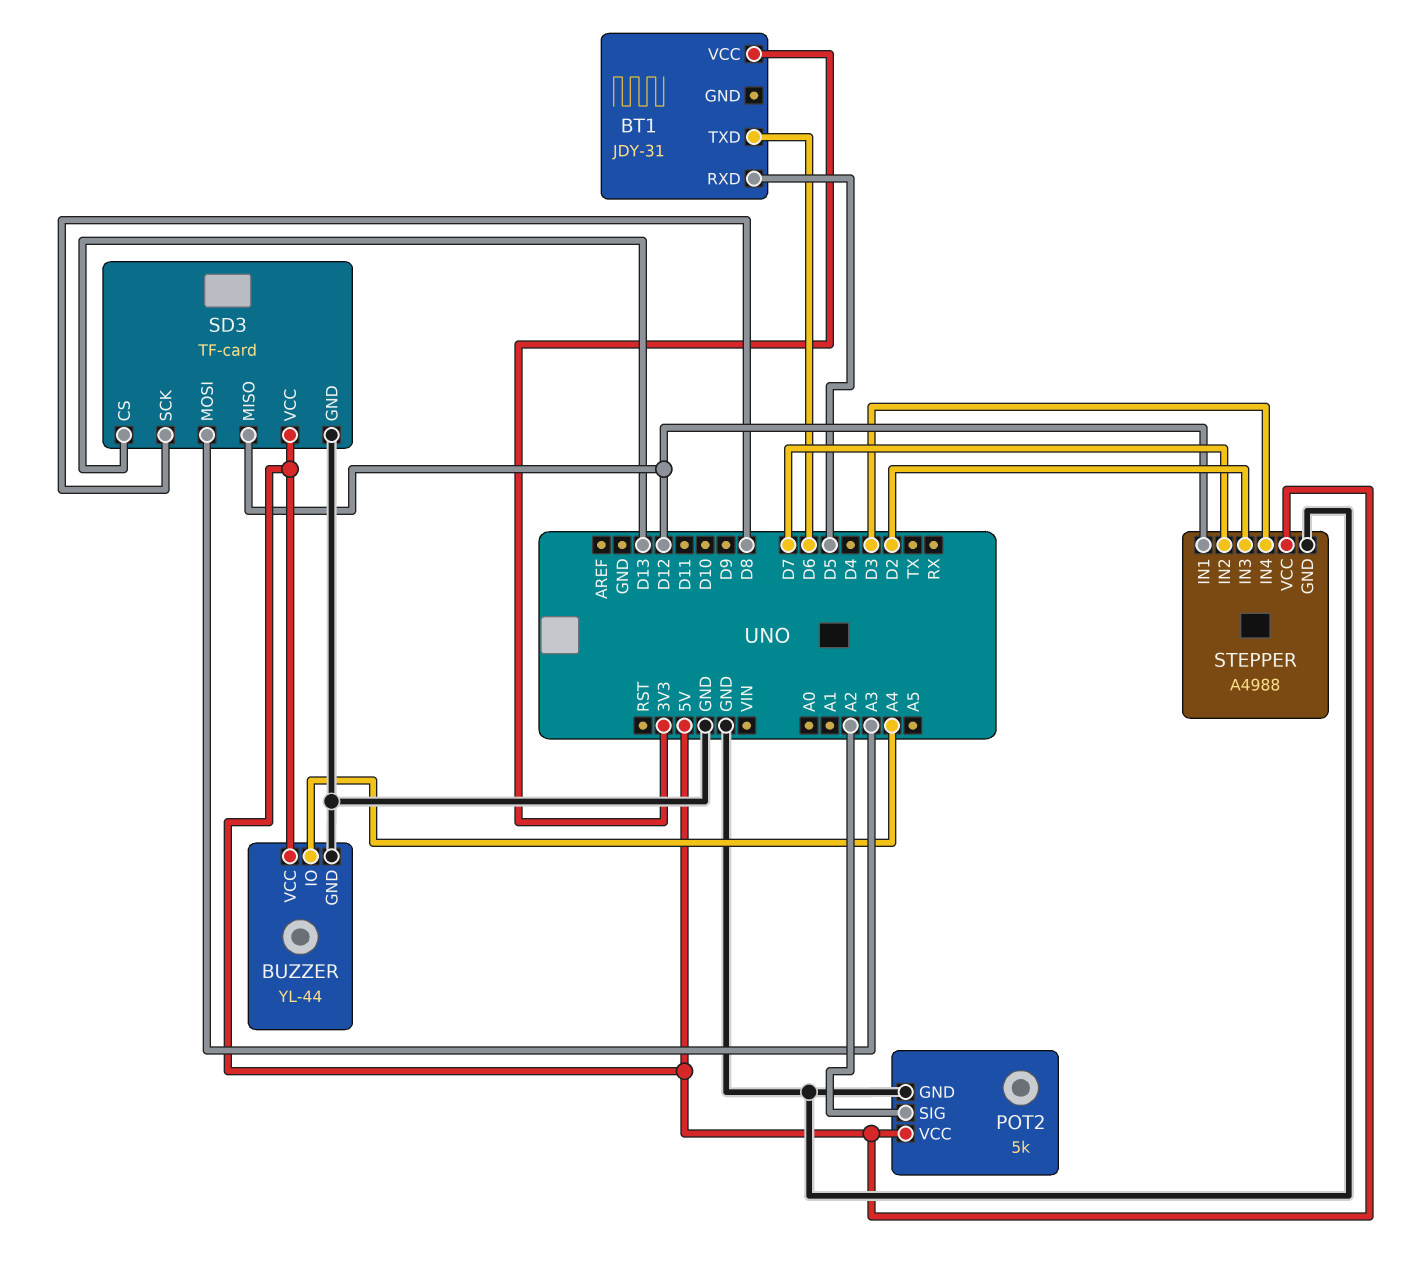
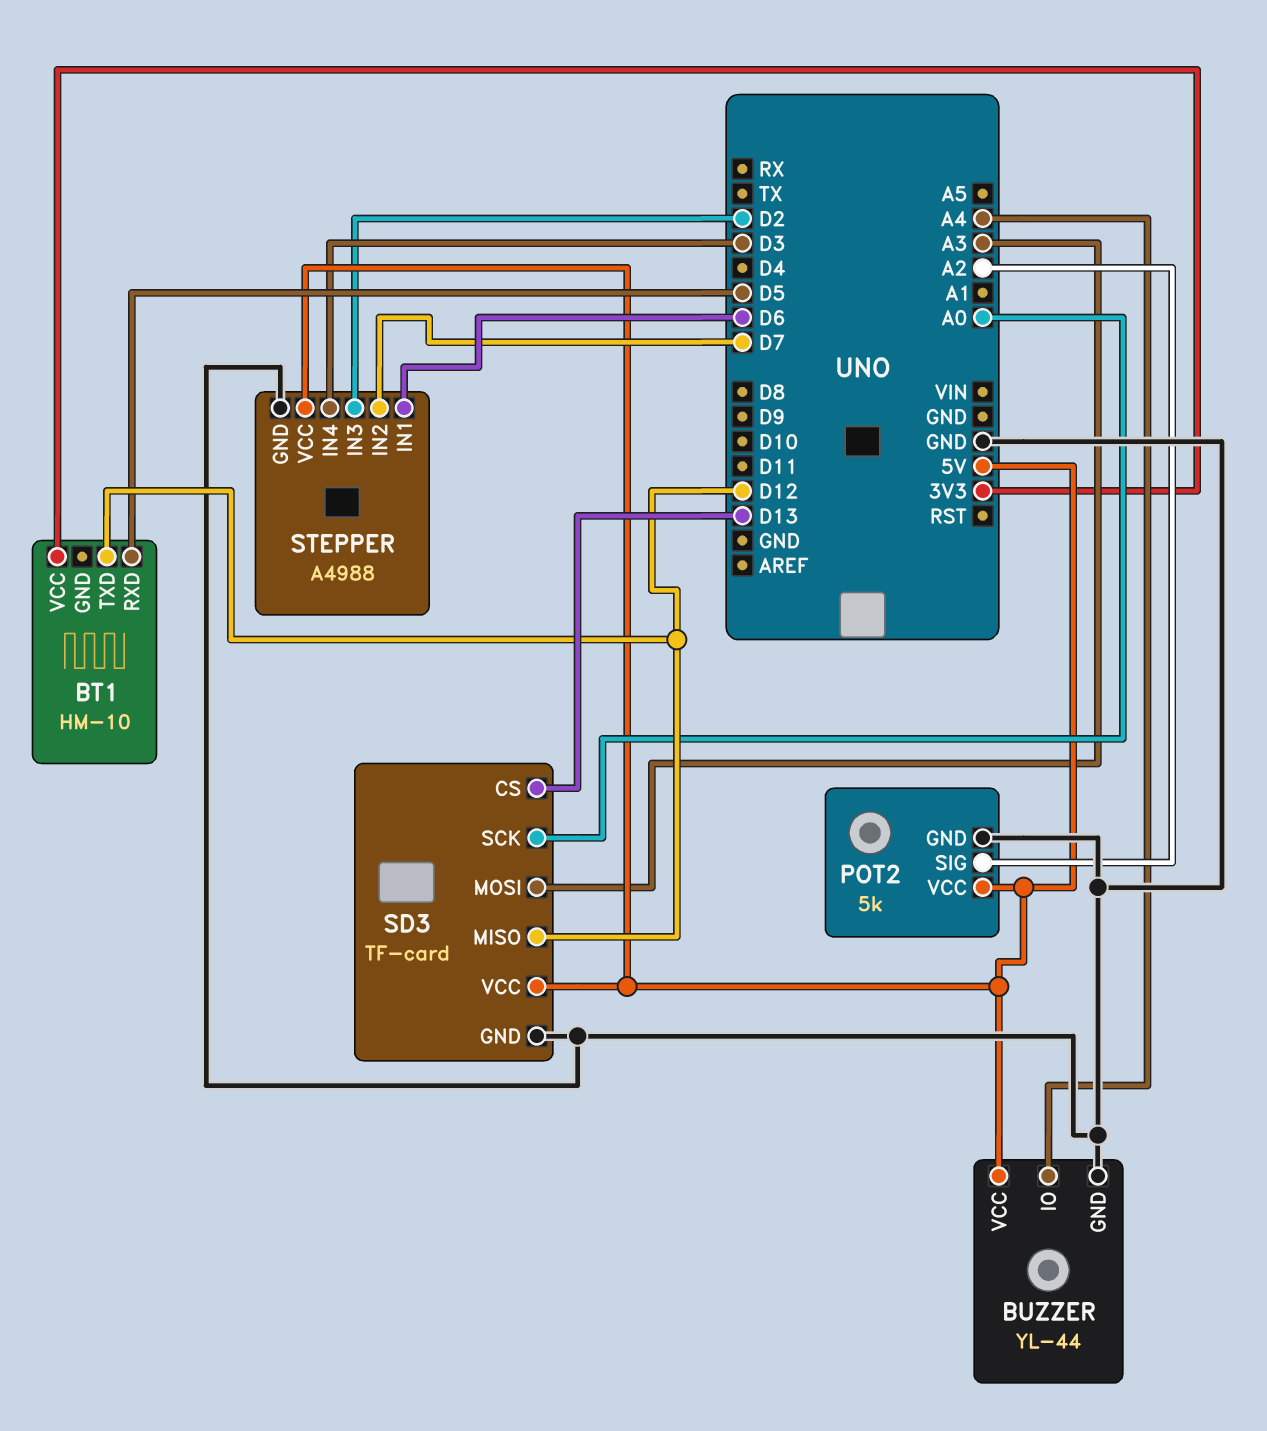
BT1: JDY-31 -> HM-10
BT1 pin TXD: D6 -> D12
SD3 pin SCK: D8 -> A0
STEPPER pin IN1: D12 -> D6

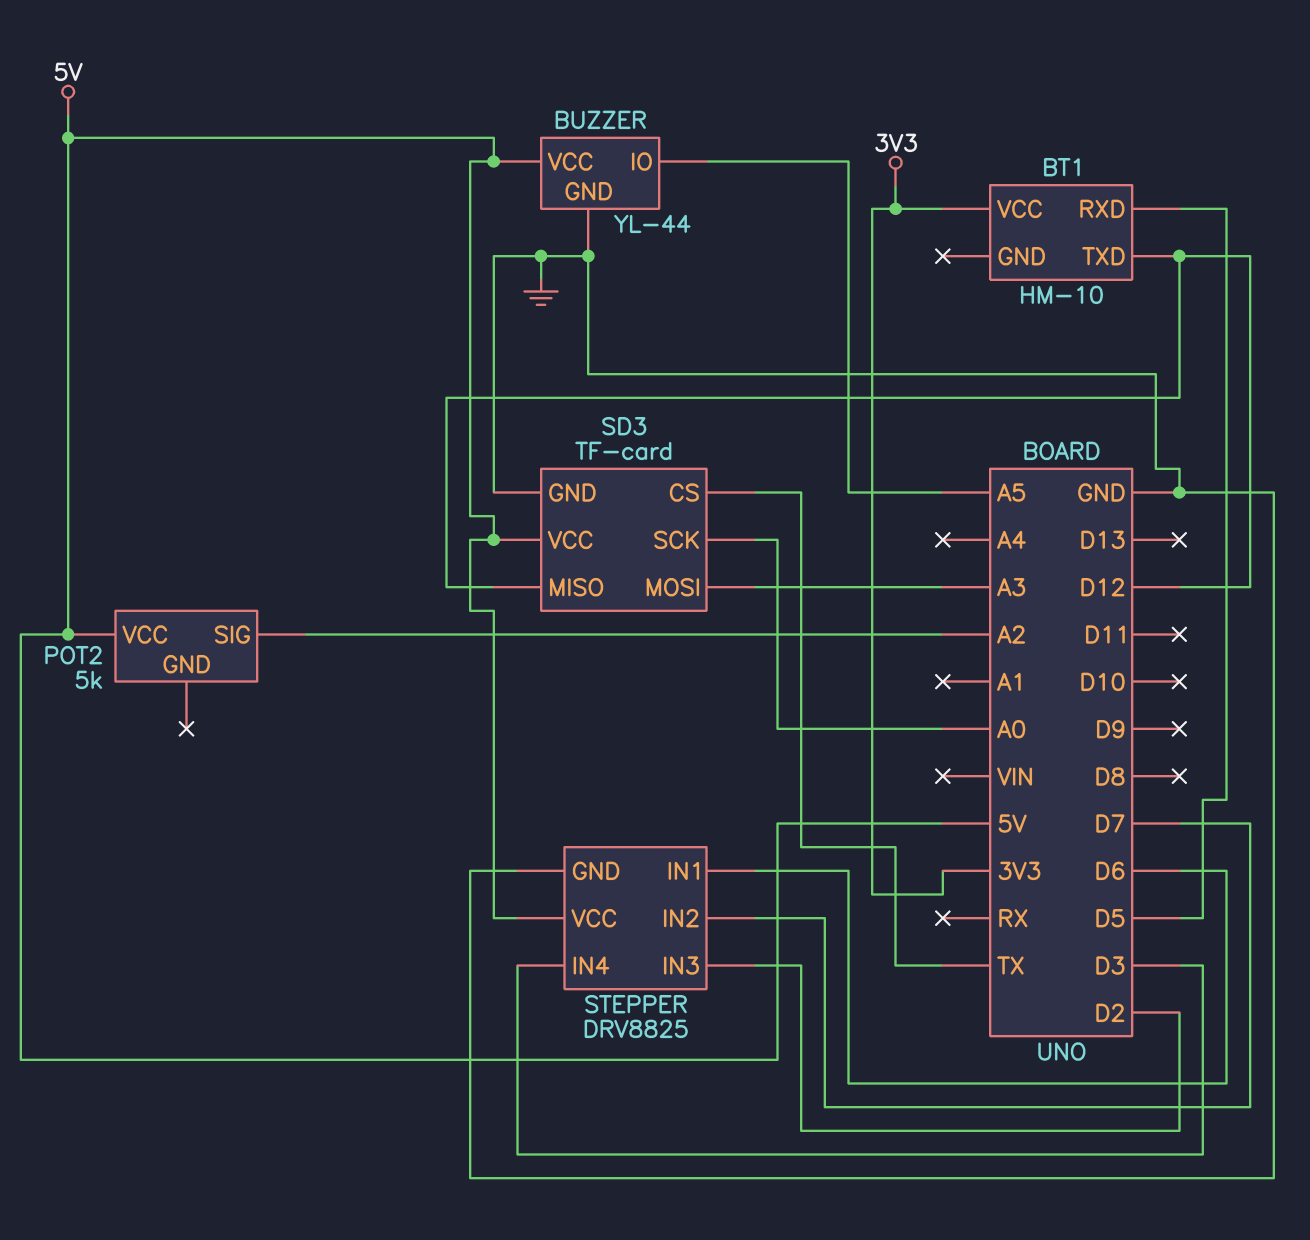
BUZZER pin IO: A4 -> A5
POT2 pin GND: GND -> none
SD3 pin CS: D13 -> TX
STEPPER: A4988 -> DRV8825

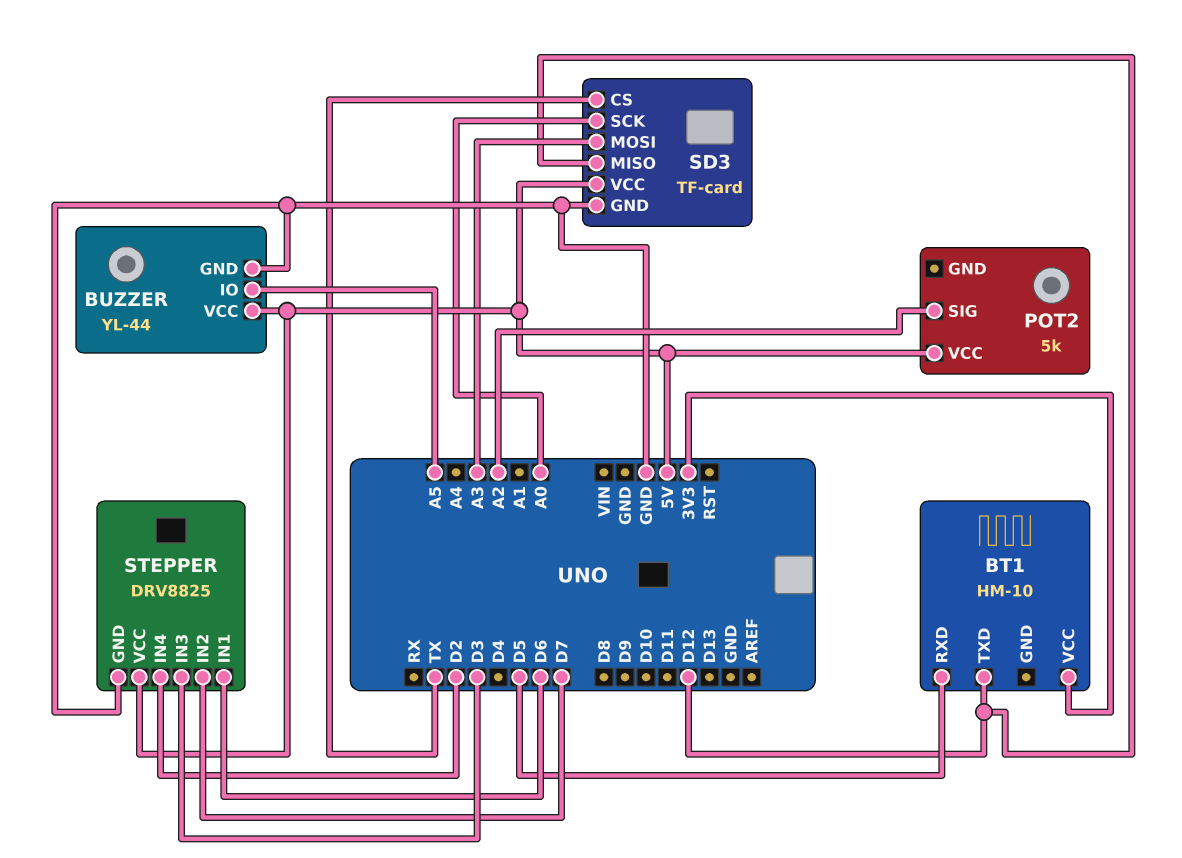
STEPPER pin IN3: D2 -> D3
STEPPER pin IN4: D3 -> D2

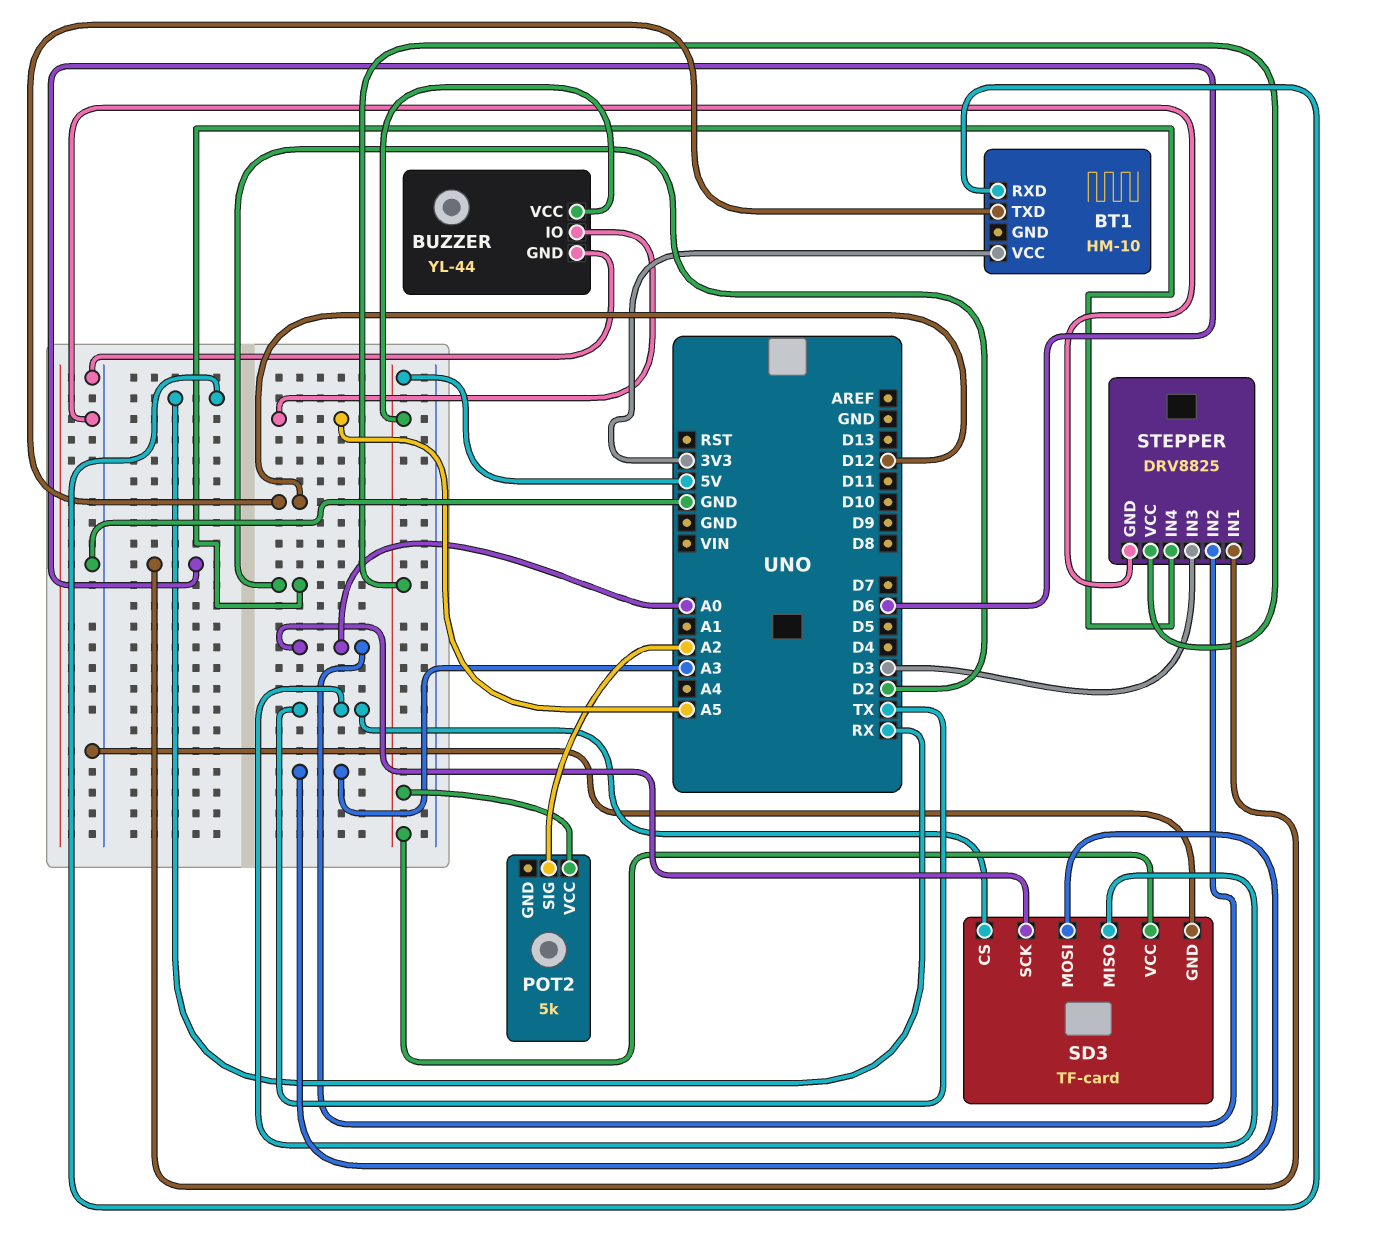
BT1 pin RXD: D5 -> RX
SD3 pin MISO: D12 -> TX
STEPPER pin IN2: D7 -> A0

